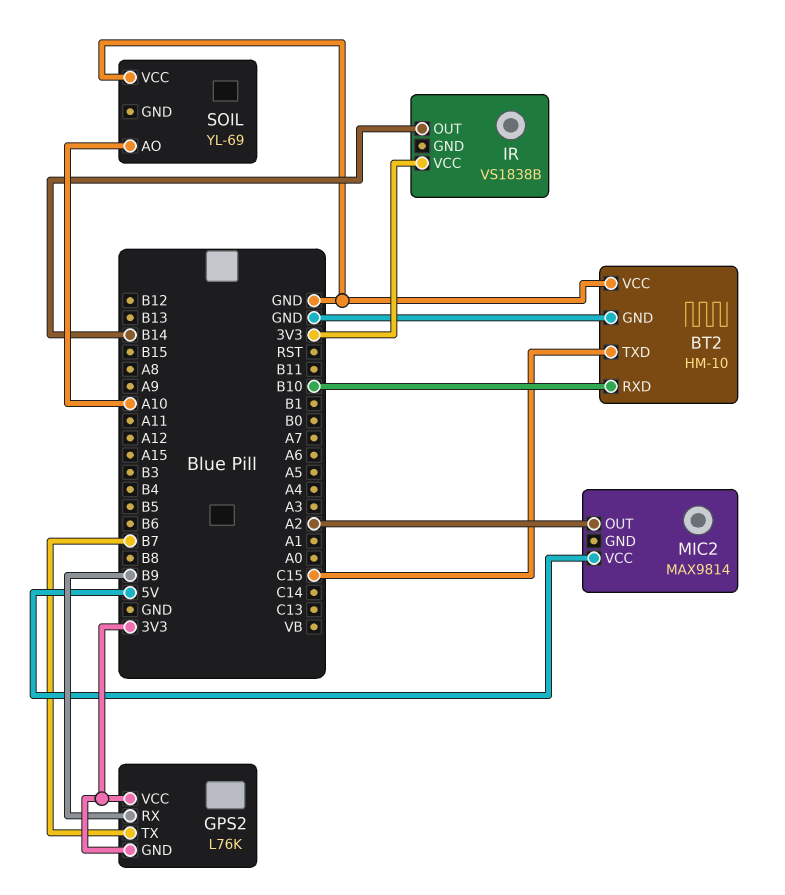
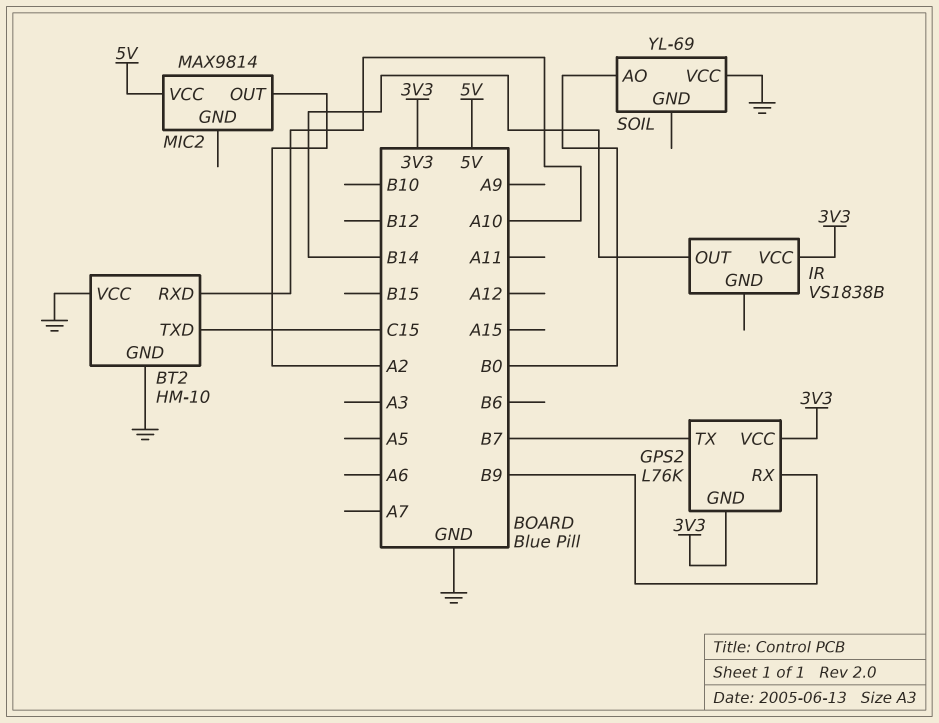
BT2 pin RXD: B10 -> A10
SOIL pin AO: A10 -> B0

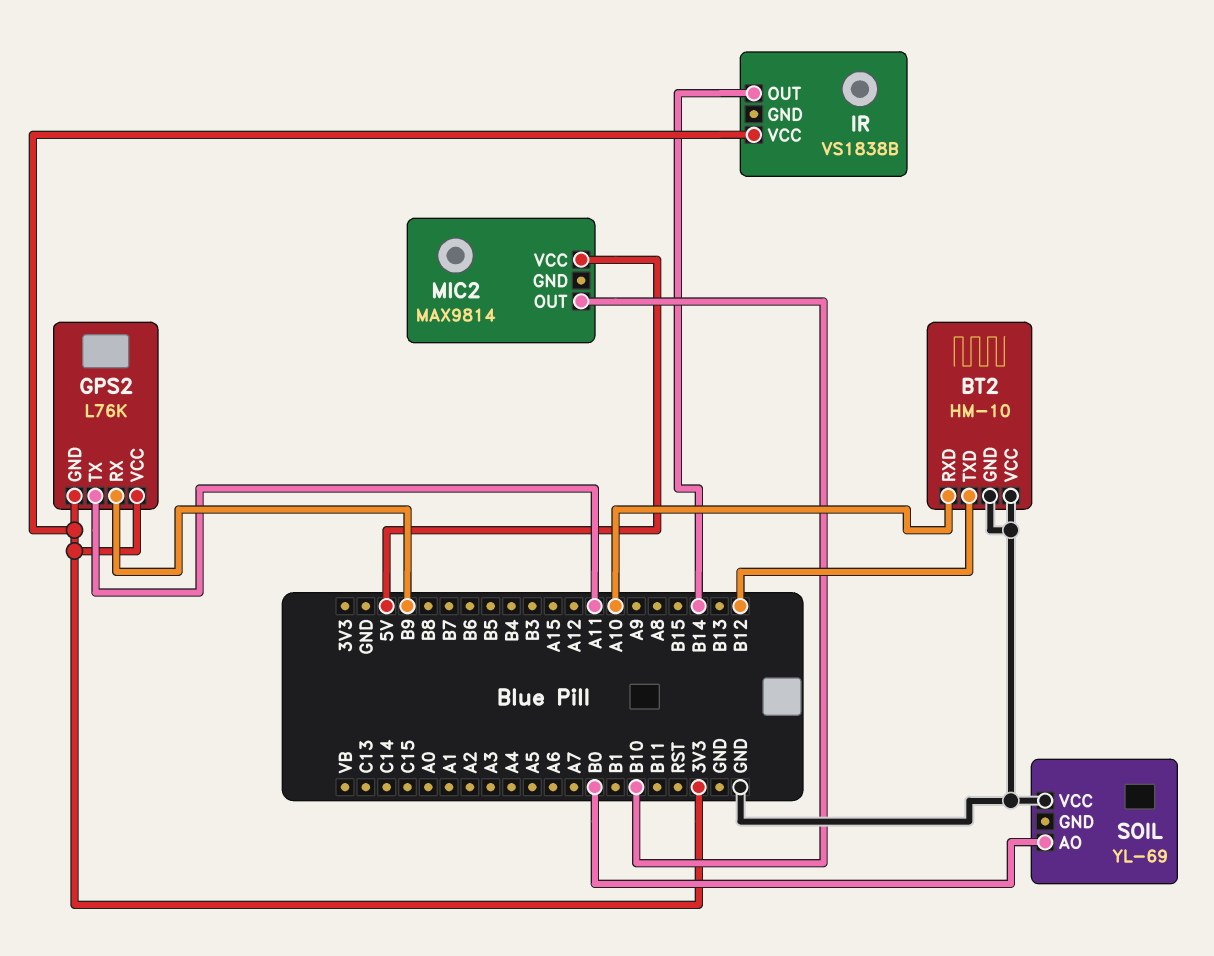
BT2 pin TXD: C15 -> B12
GPS2 pin TX: B7 -> A11
MIC2 pin OUT: A2 -> B10

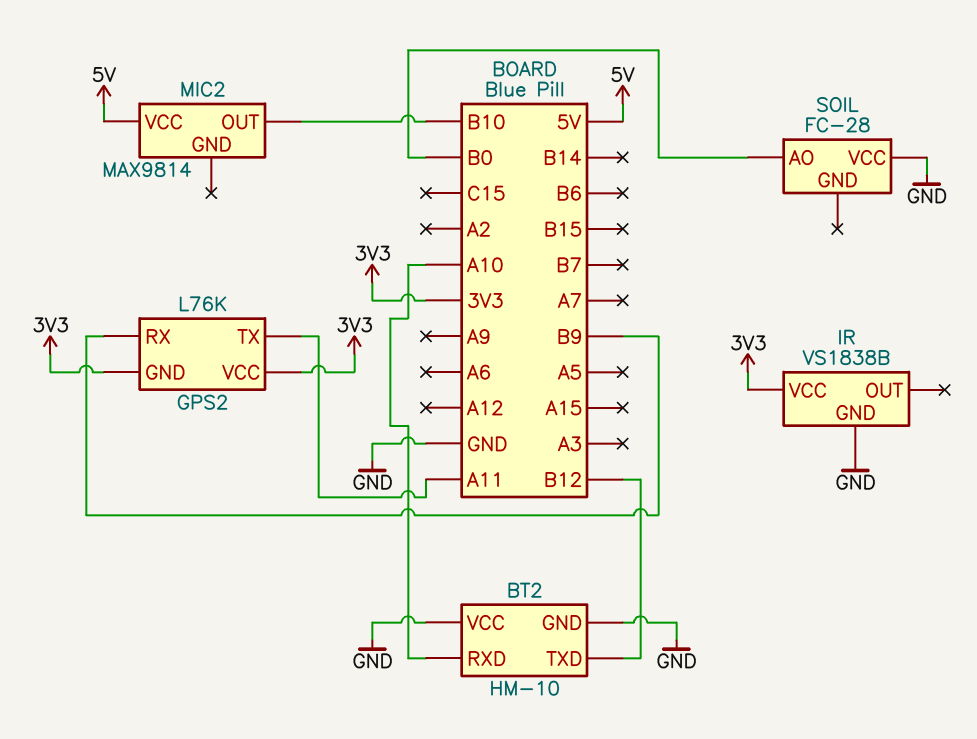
IR pin GND: none -> GND
IR pin OUT: B14 -> none
SOIL: YL-69 -> FC-28

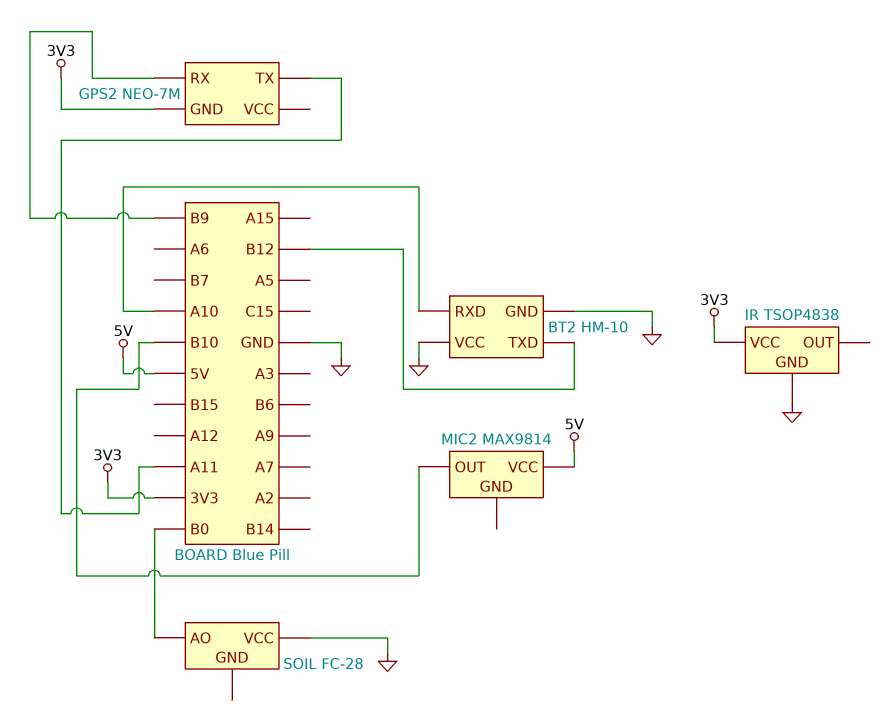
GPS2: L76K -> NEO-7M
GPS2 pin VCC: 3V3 -> none
IR: VS1838B -> TSOP4838

